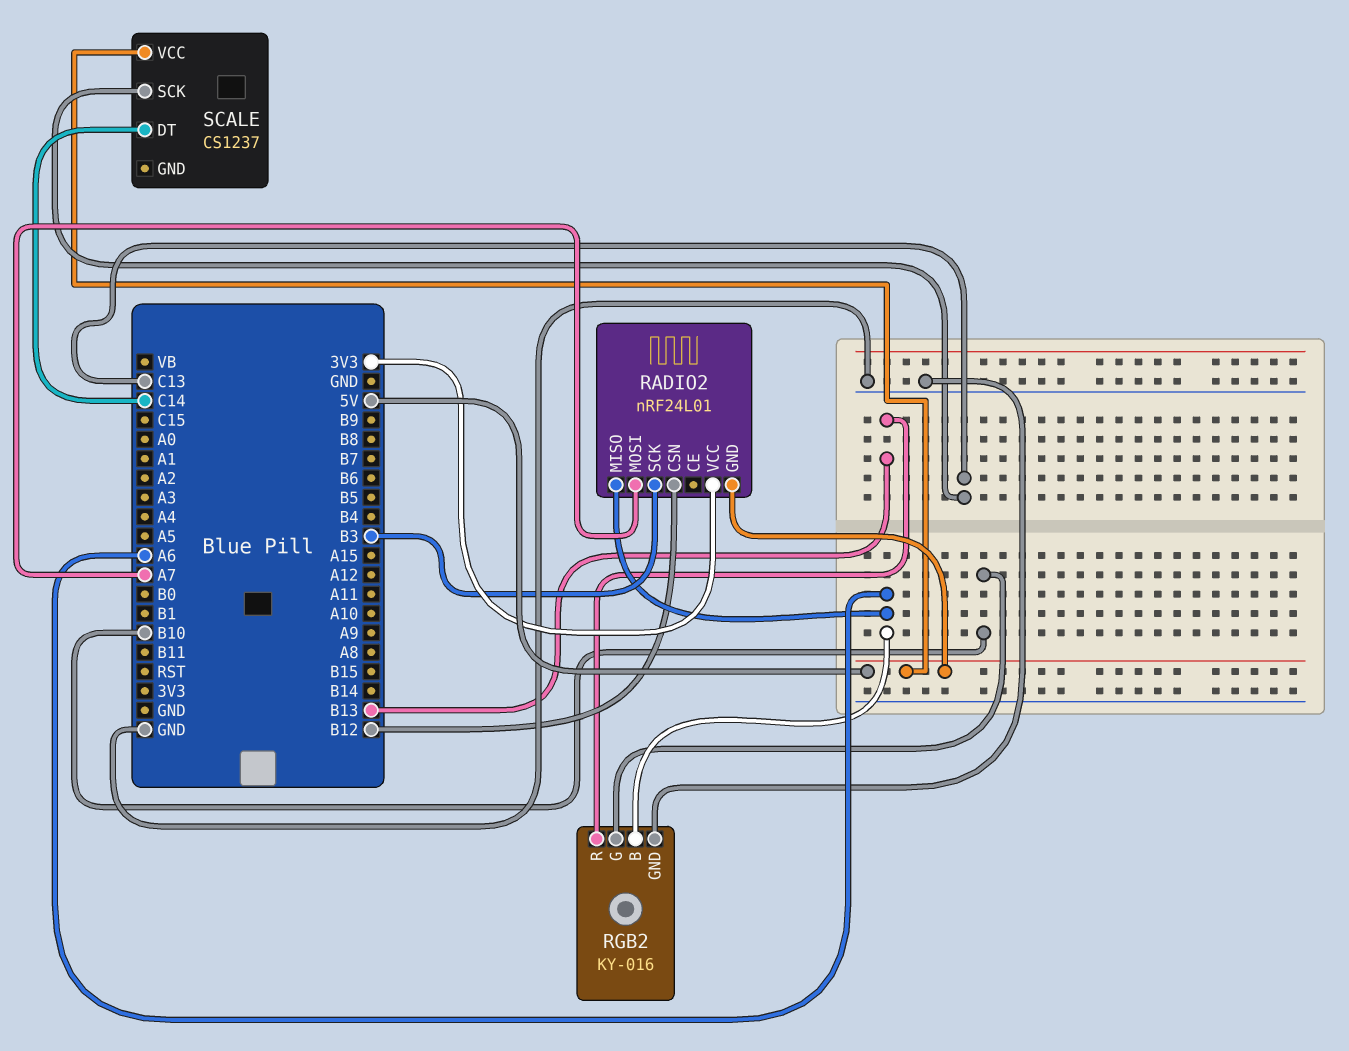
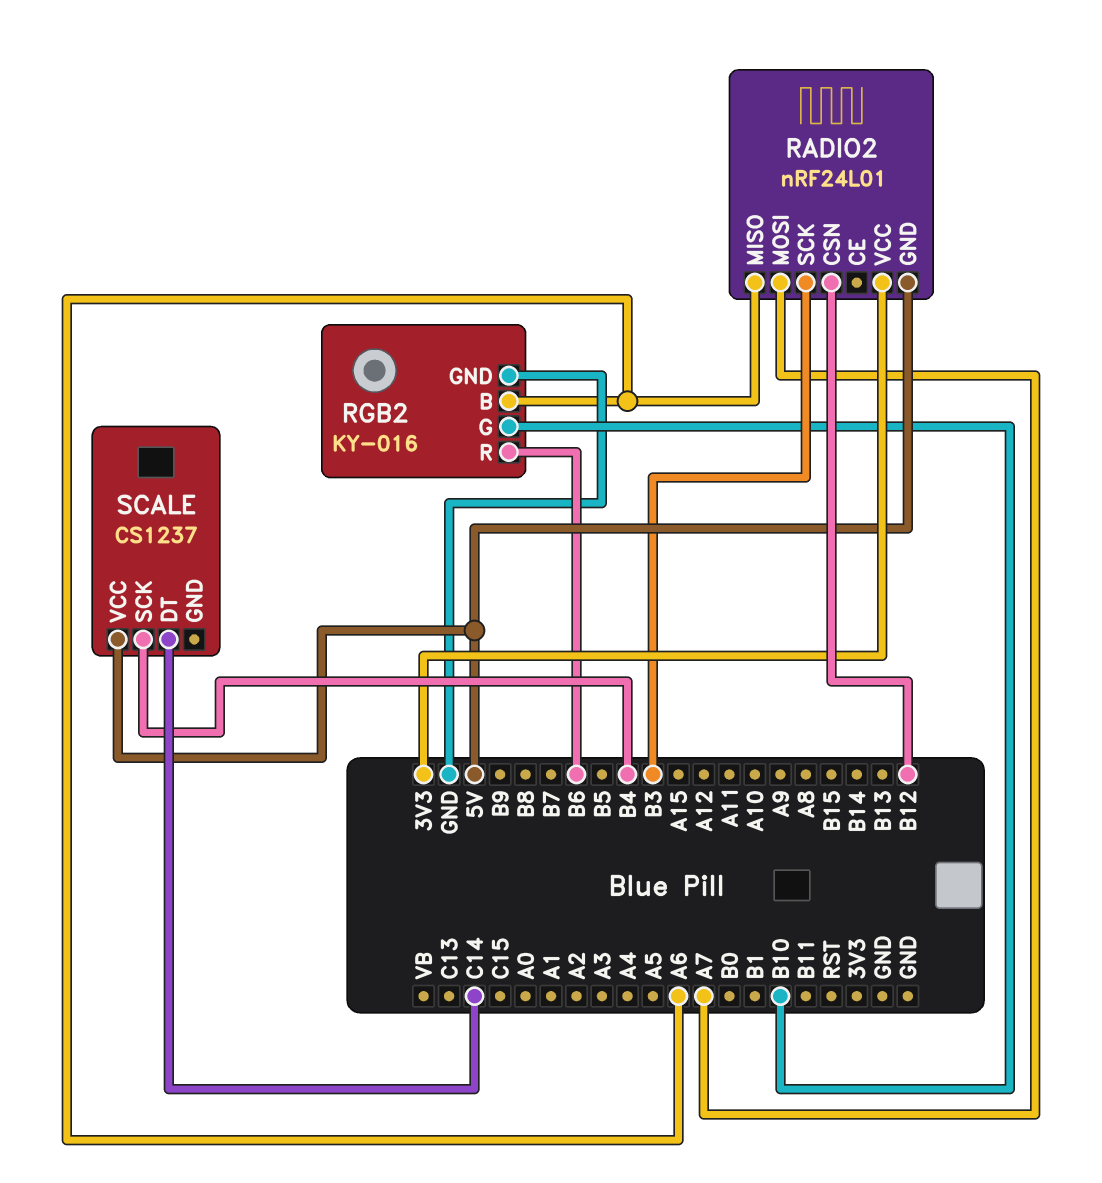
RGB2 pin R: B13 -> B6
SCALE pin SCK: C13 -> B4

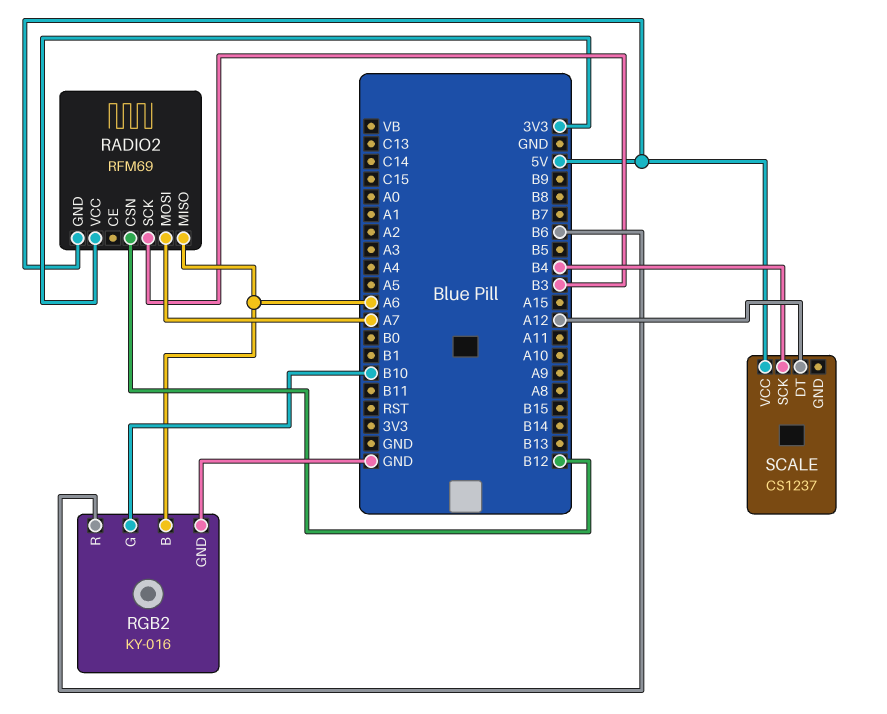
RADIO2: nRF24L01 -> RFM69
SCALE pin DT: C14 -> A12

